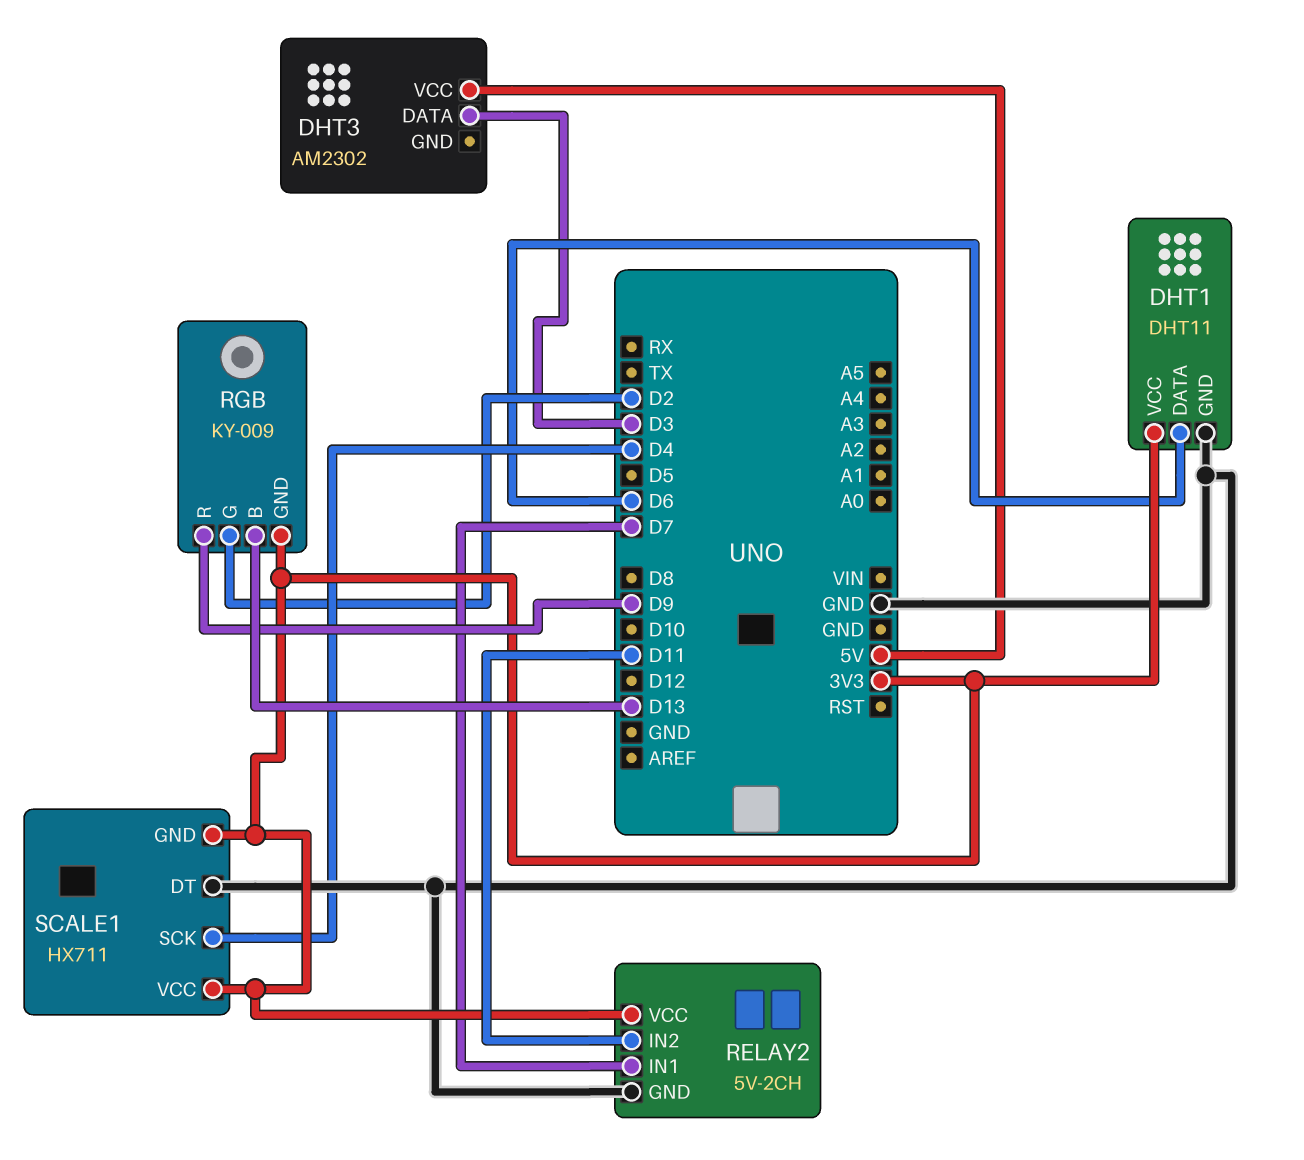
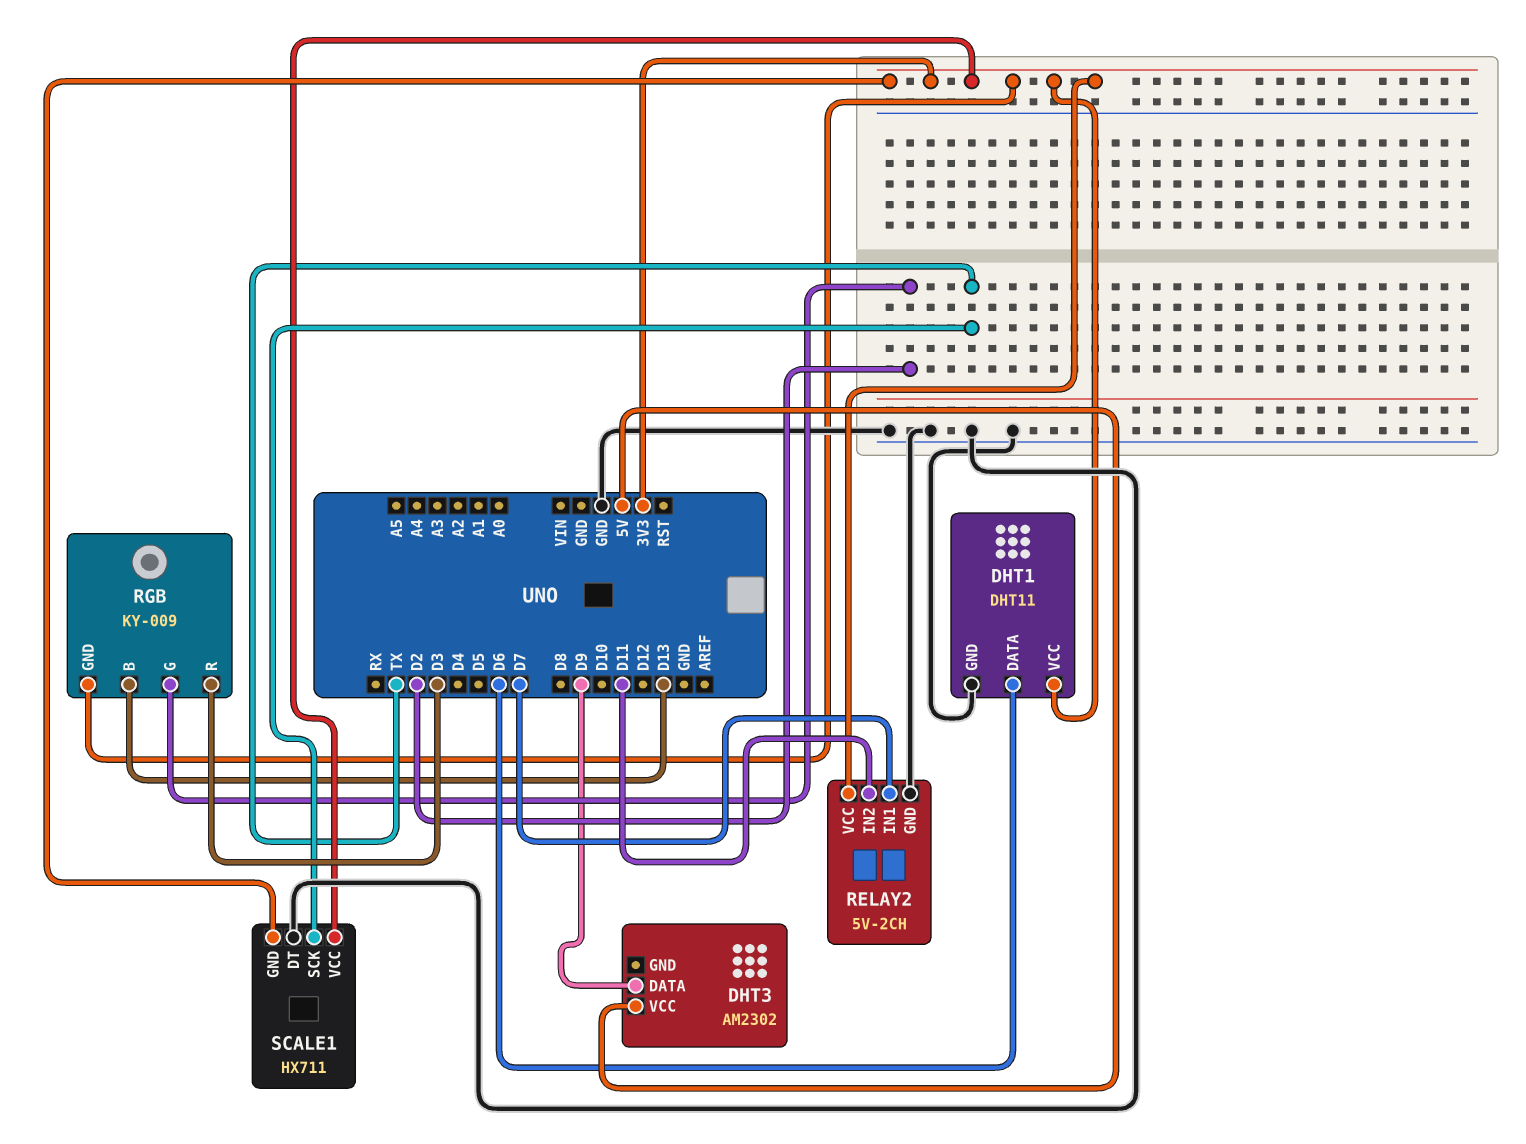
DHT3 pin DATA: D3 -> D9
RGB pin R: D9 -> D3
SCALE1 pin SCK: D4 -> TX

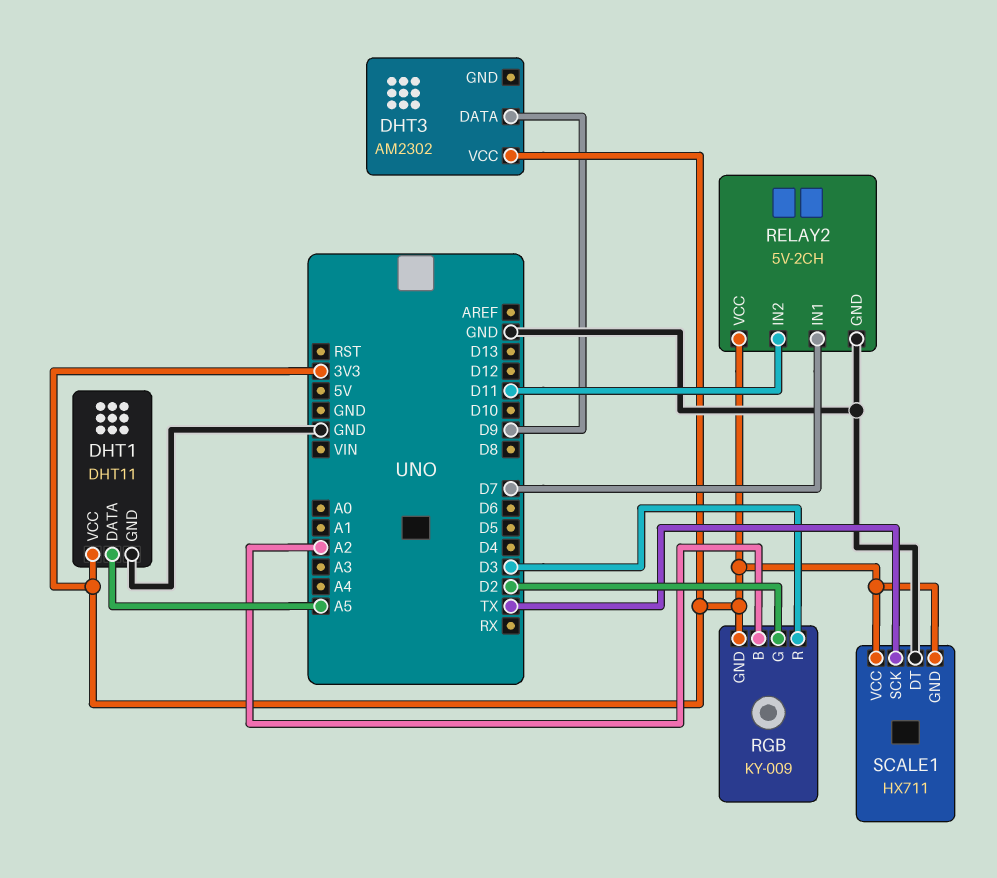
DHT1 pin DATA: D6 -> A5
DHT3 pin VCC: 5V -> 3V3
RGB pin B: D13 -> A2

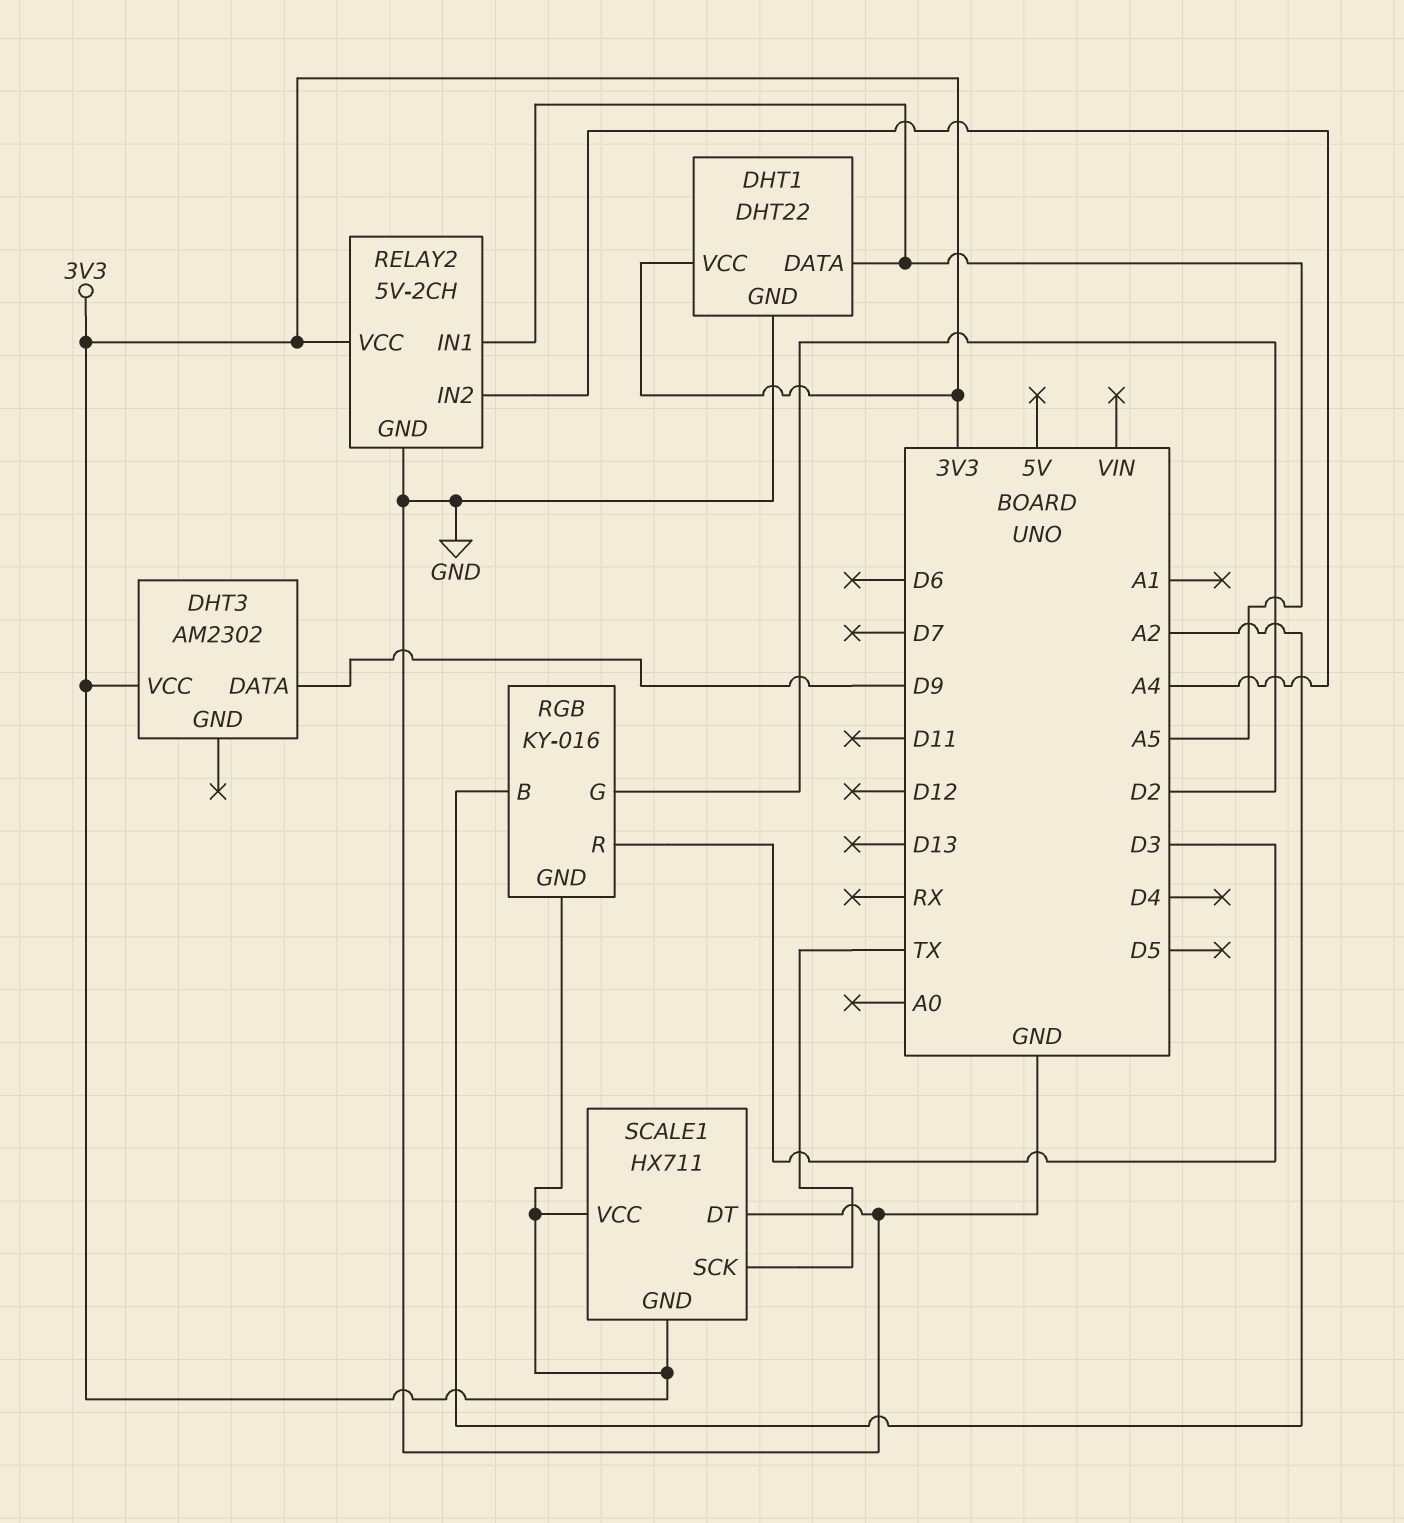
DHT1: DHT11 -> DHT22
RELAY2 pin IN1: D7 -> A5
RELAY2 pin IN2: D11 -> A4
RGB: KY-009 -> KY-016

